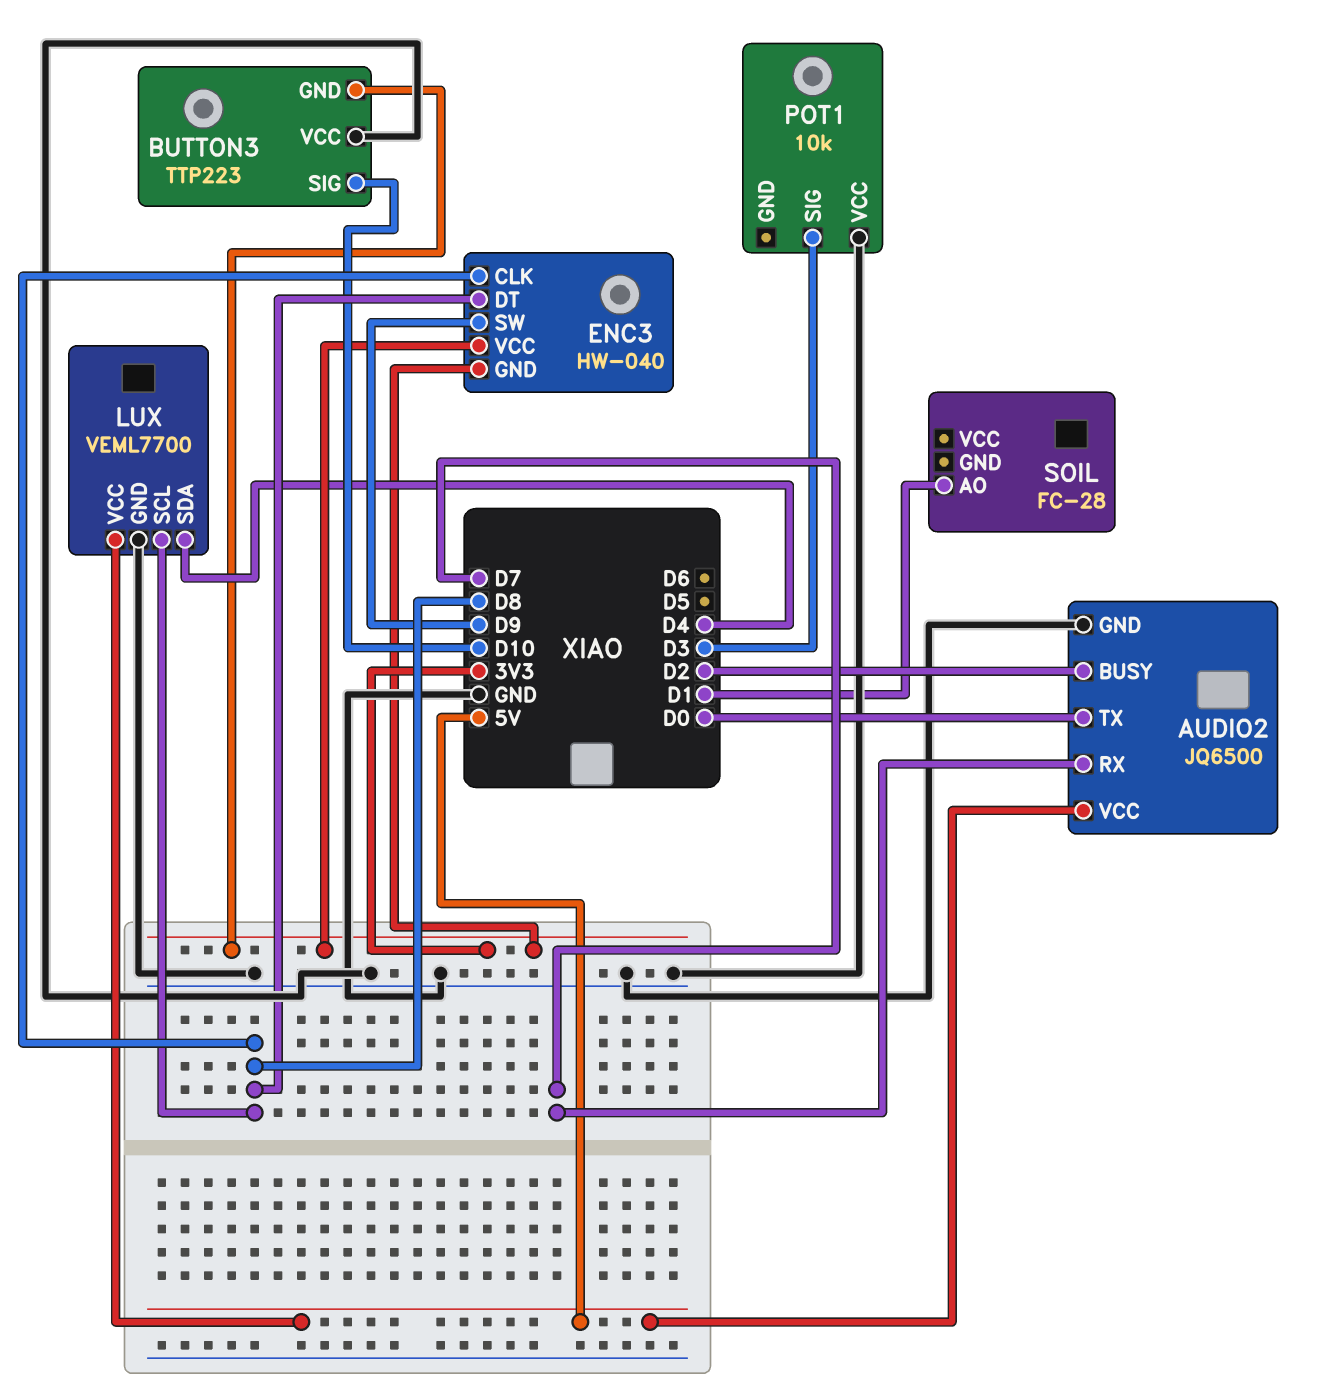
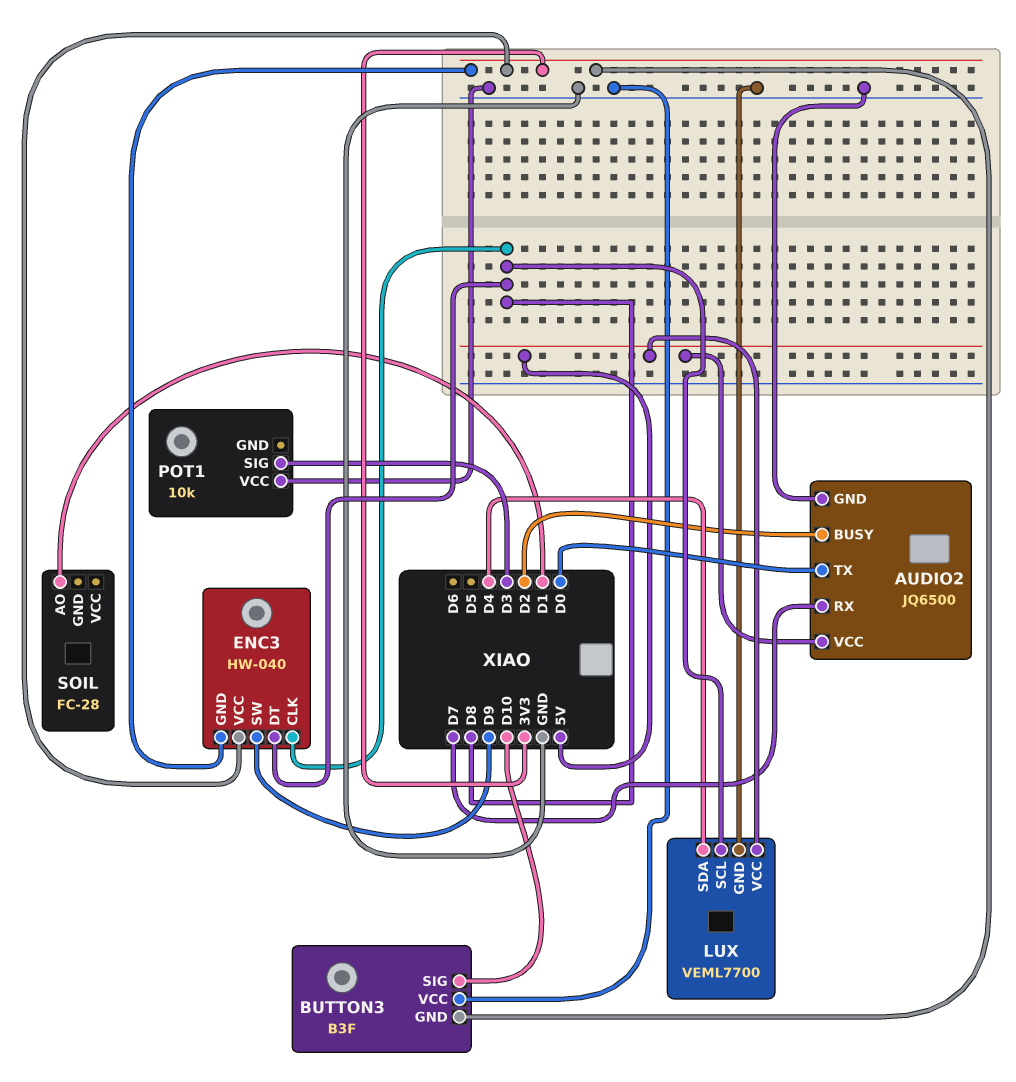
BUTTON3: TTP223 -> B3F

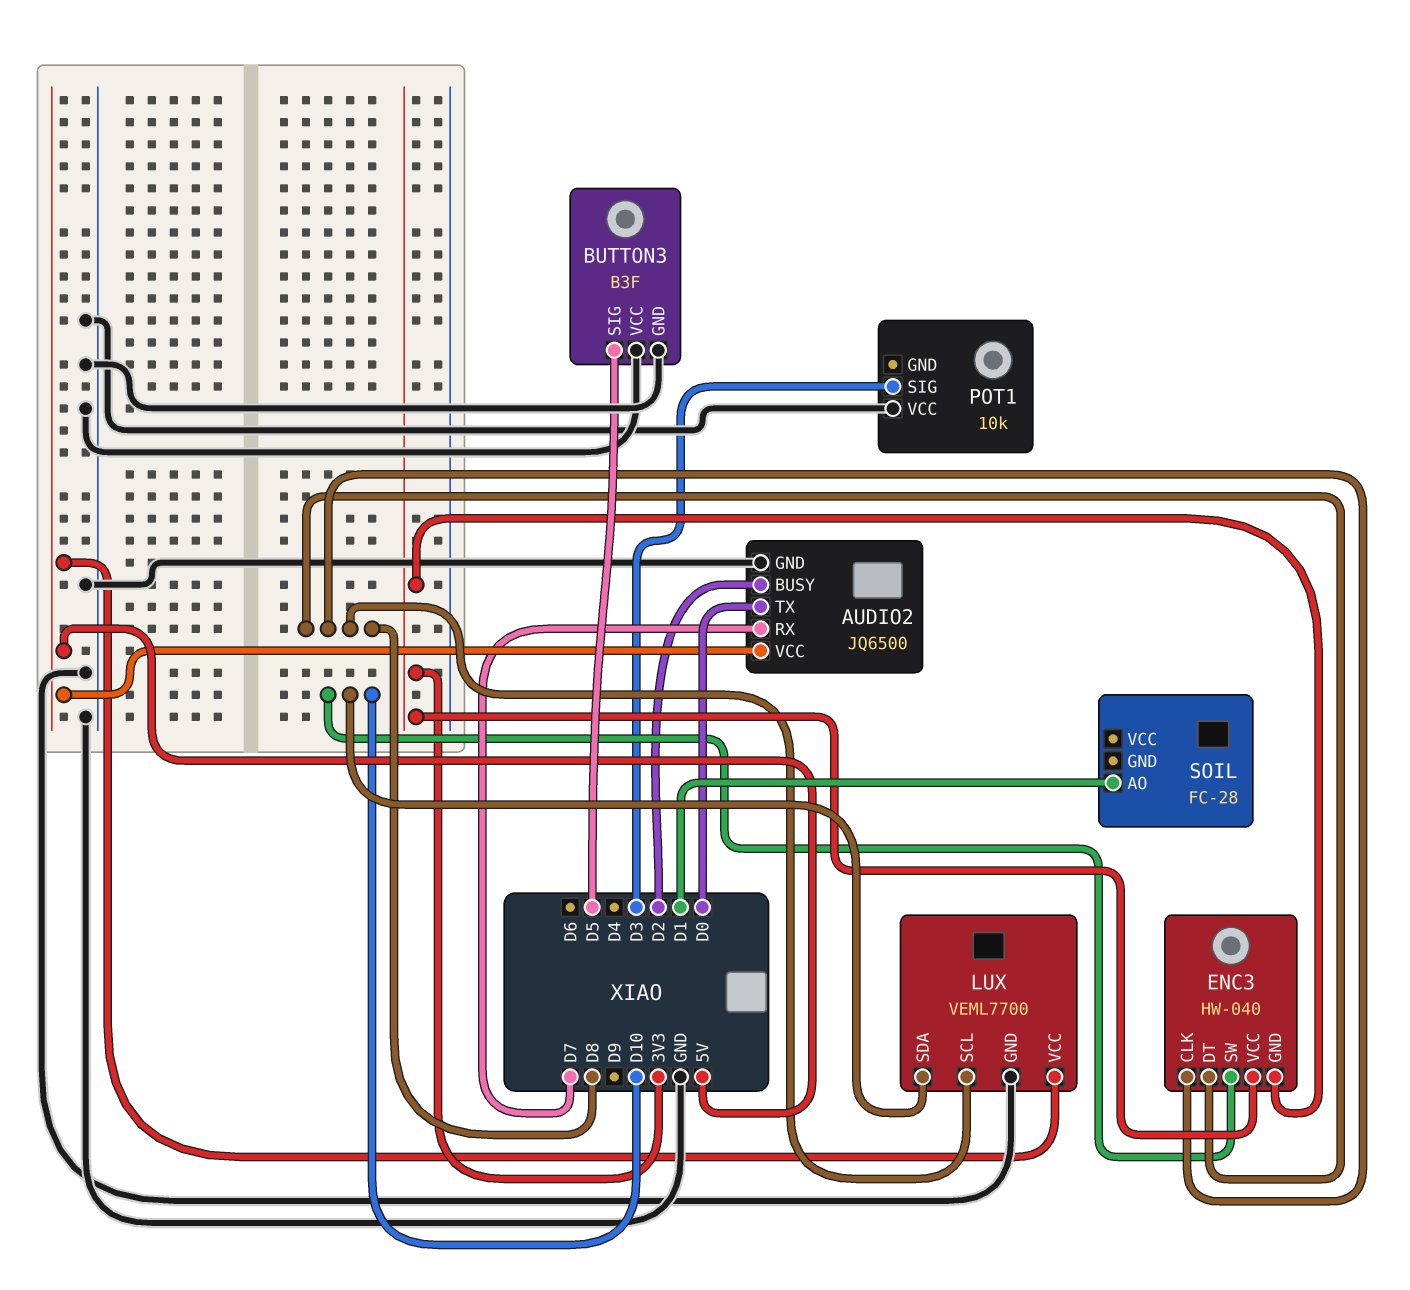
BUTTON3 pin GND: 3V3 -> GND
BUTTON3 pin SIG: D10 -> D5
ENC3 pin SW: D9 -> D10
LUX pin SDA: D4 -> D10

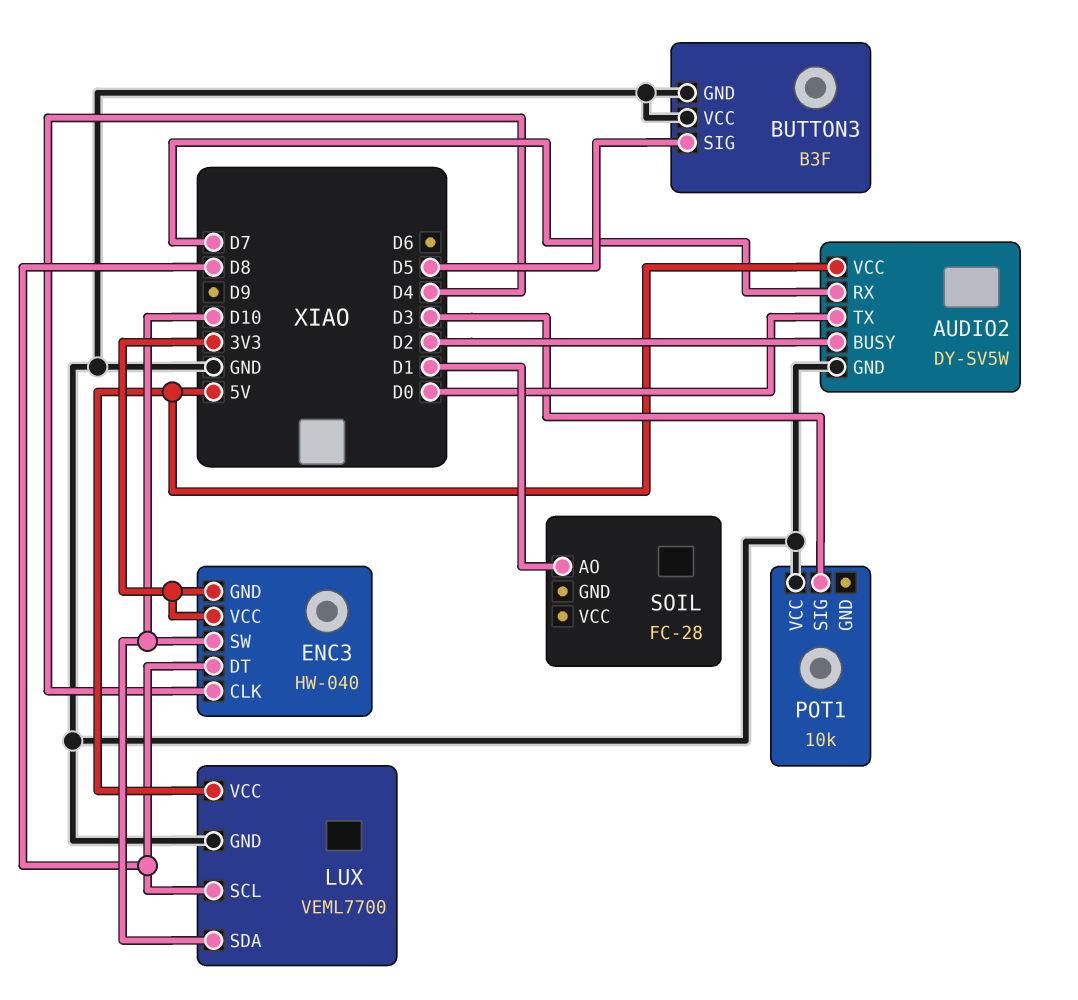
AUDIO2: JQ6500 -> DY-SV5W
ENC3 pin CLK: D8 -> D4

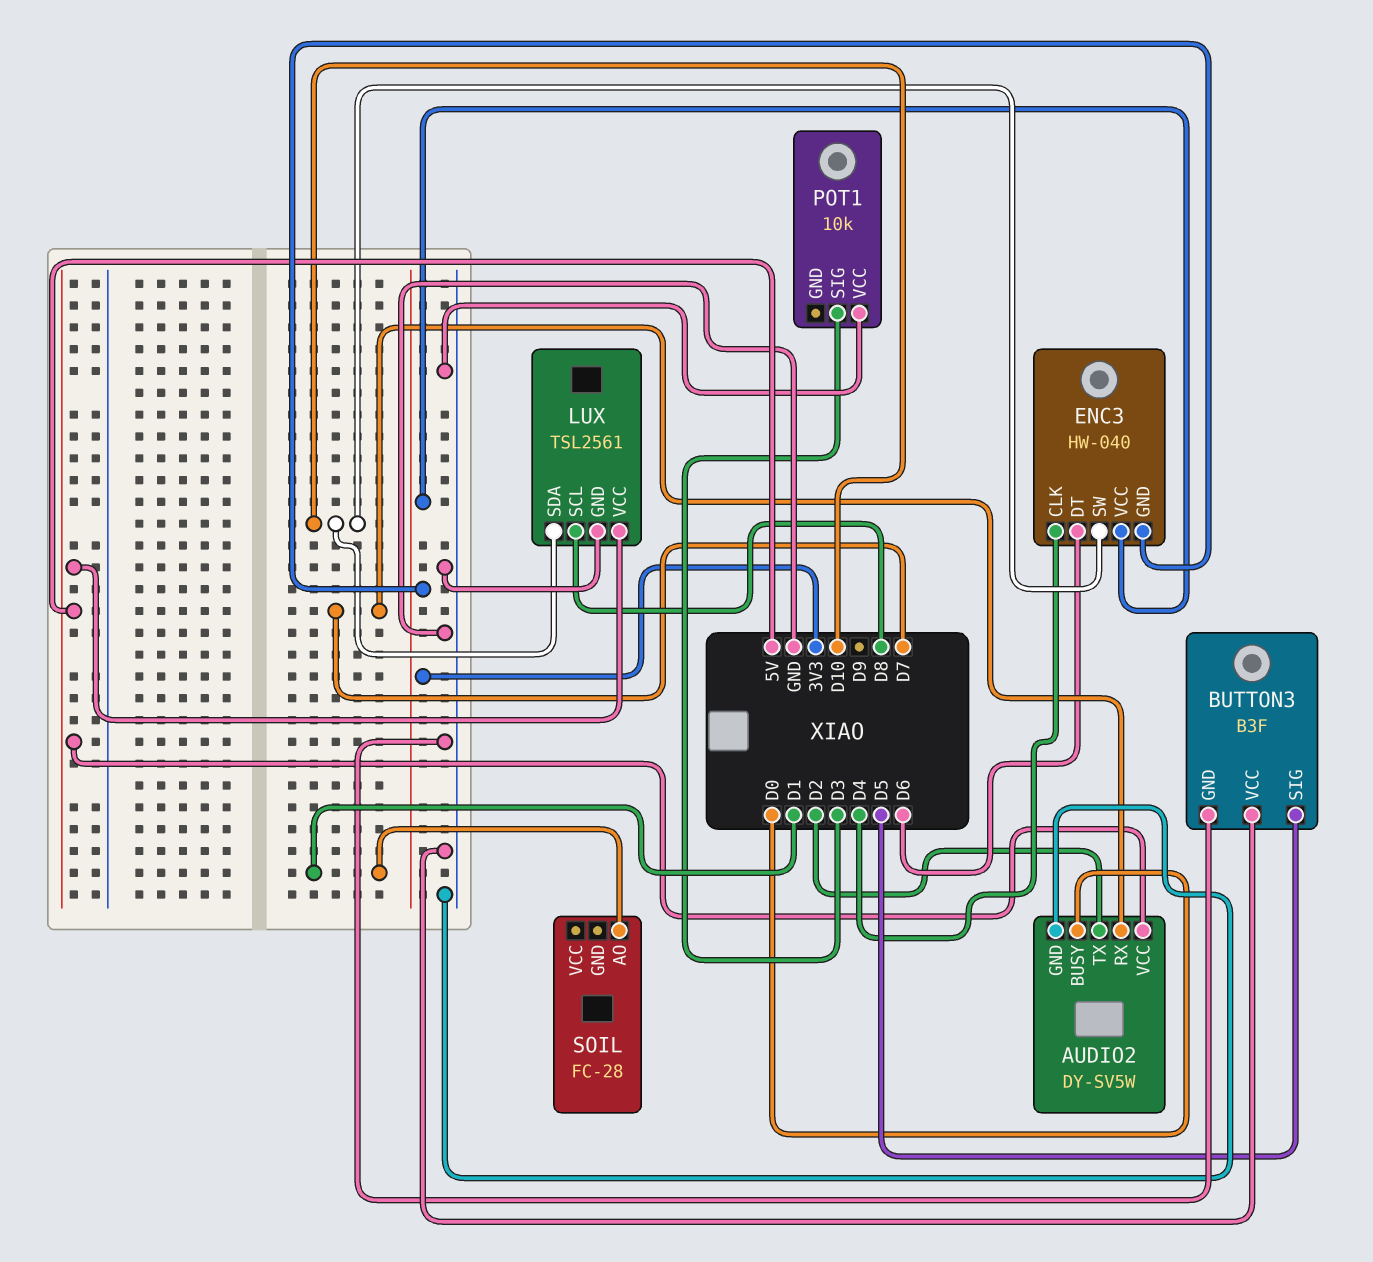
AUDIO2 pin BUSY: D2 -> D0
AUDIO2 pin TX: D0 -> D2
ENC3 pin DT: D8 -> D6
LUX: VEML7700 -> TSL2561

